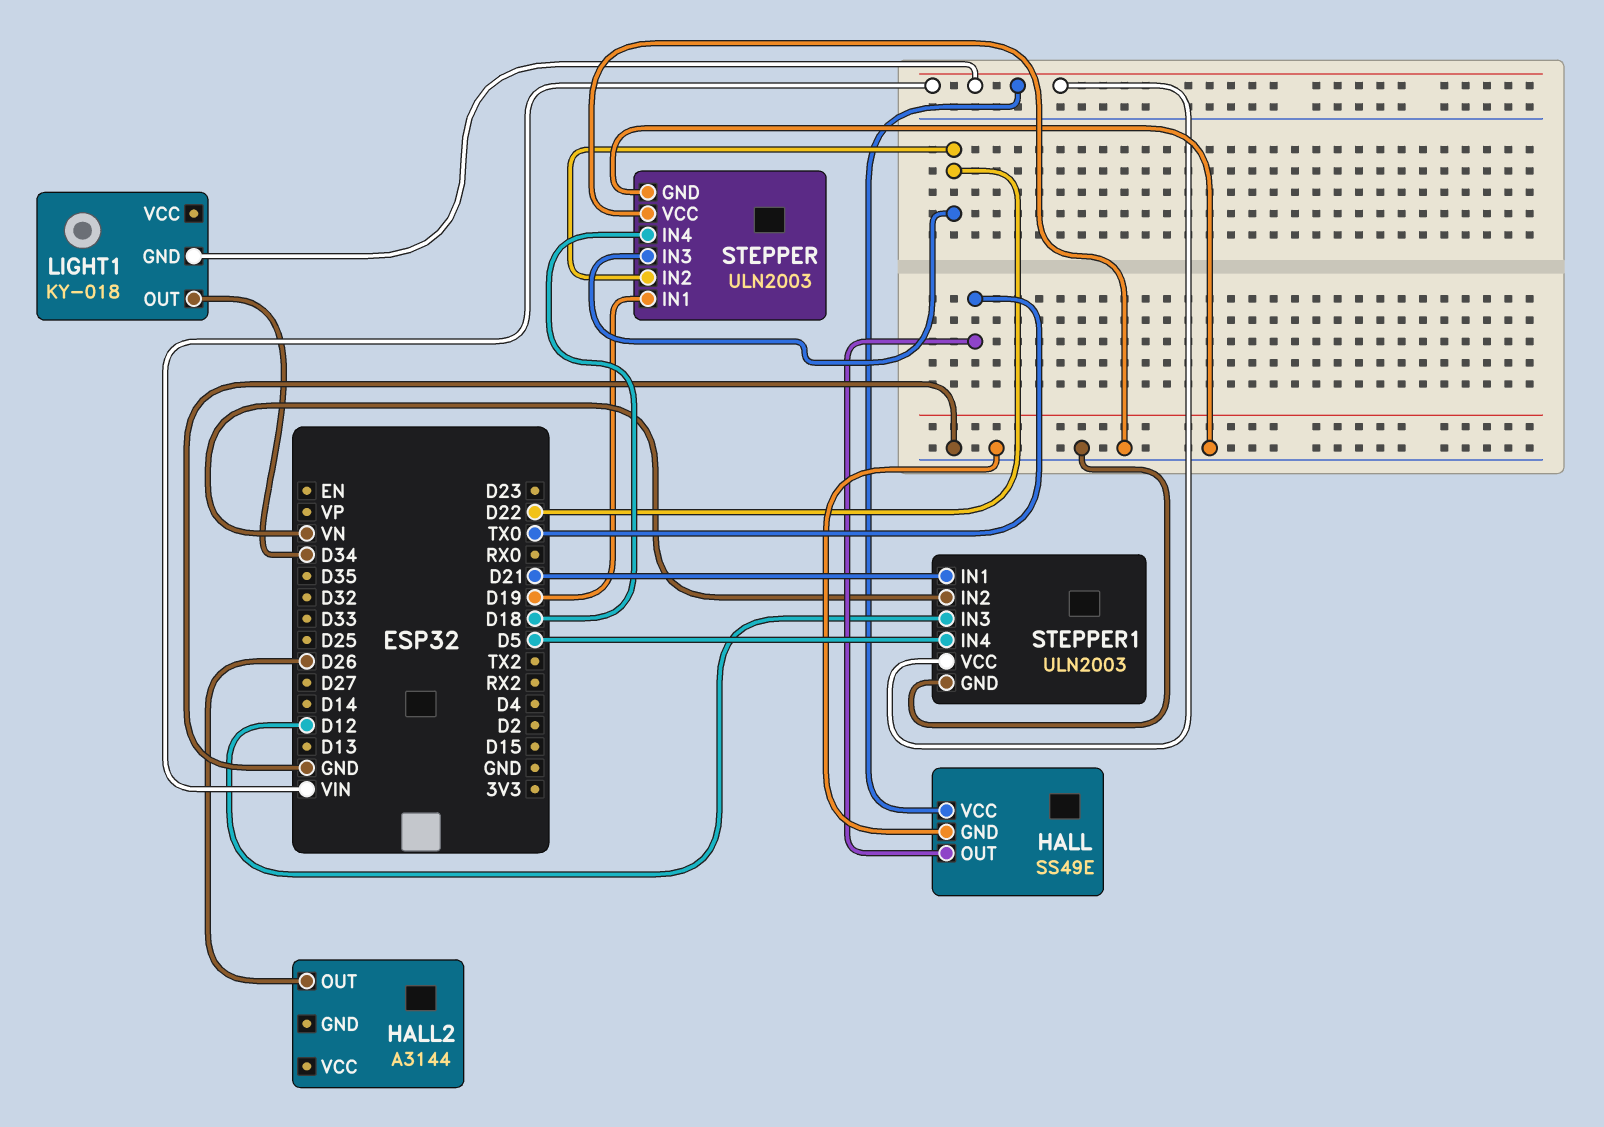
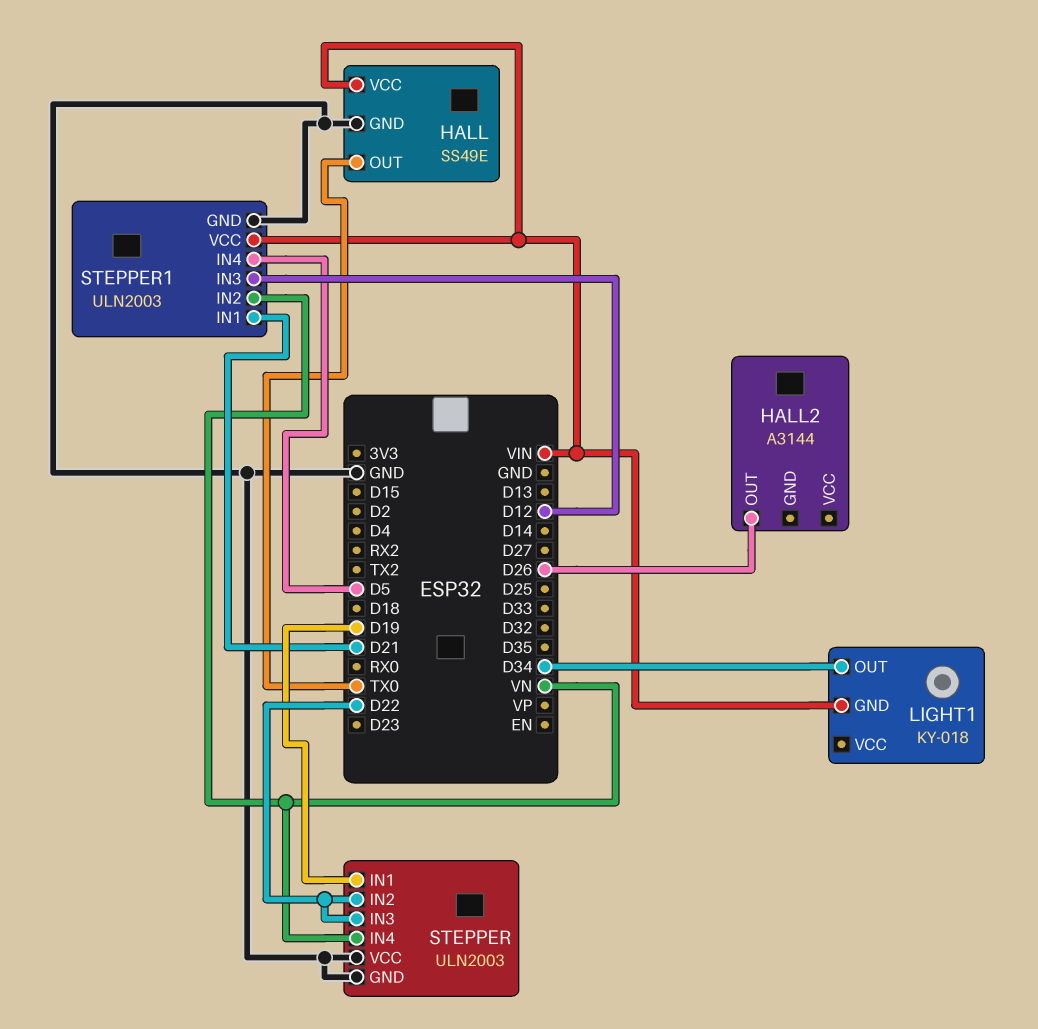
STEPPER pin IN4: D18 -> VN

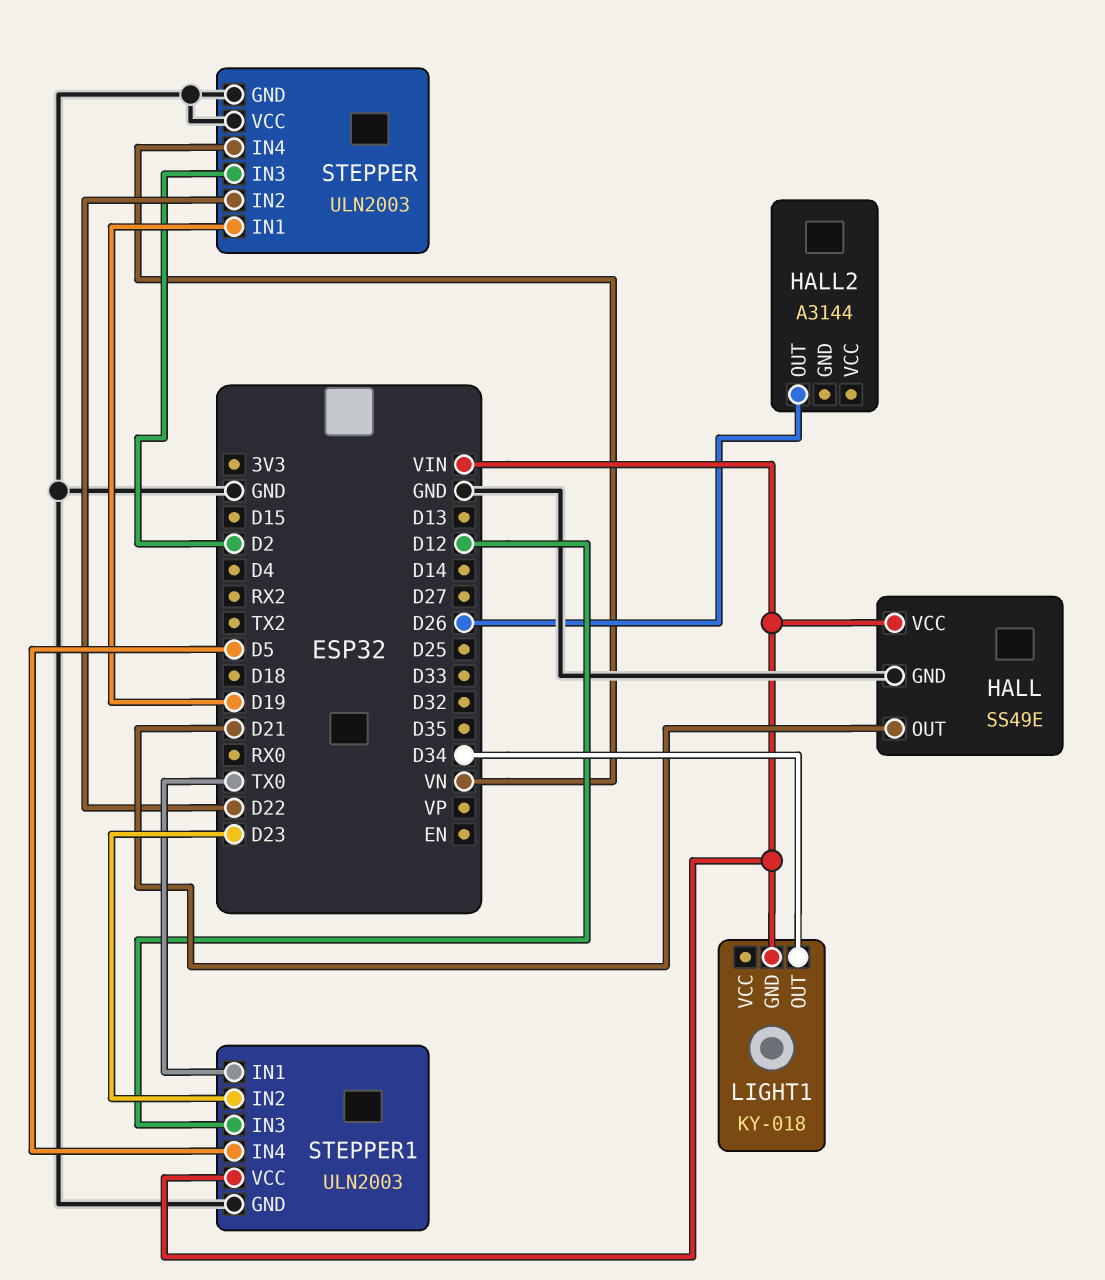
HALL pin OUT: TX0 -> D21
STEPPER pin IN3: D22 -> D2
STEPPER1 pin IN1: D21 -> TX0
STEPPER1 pin IN2: VN -> D23

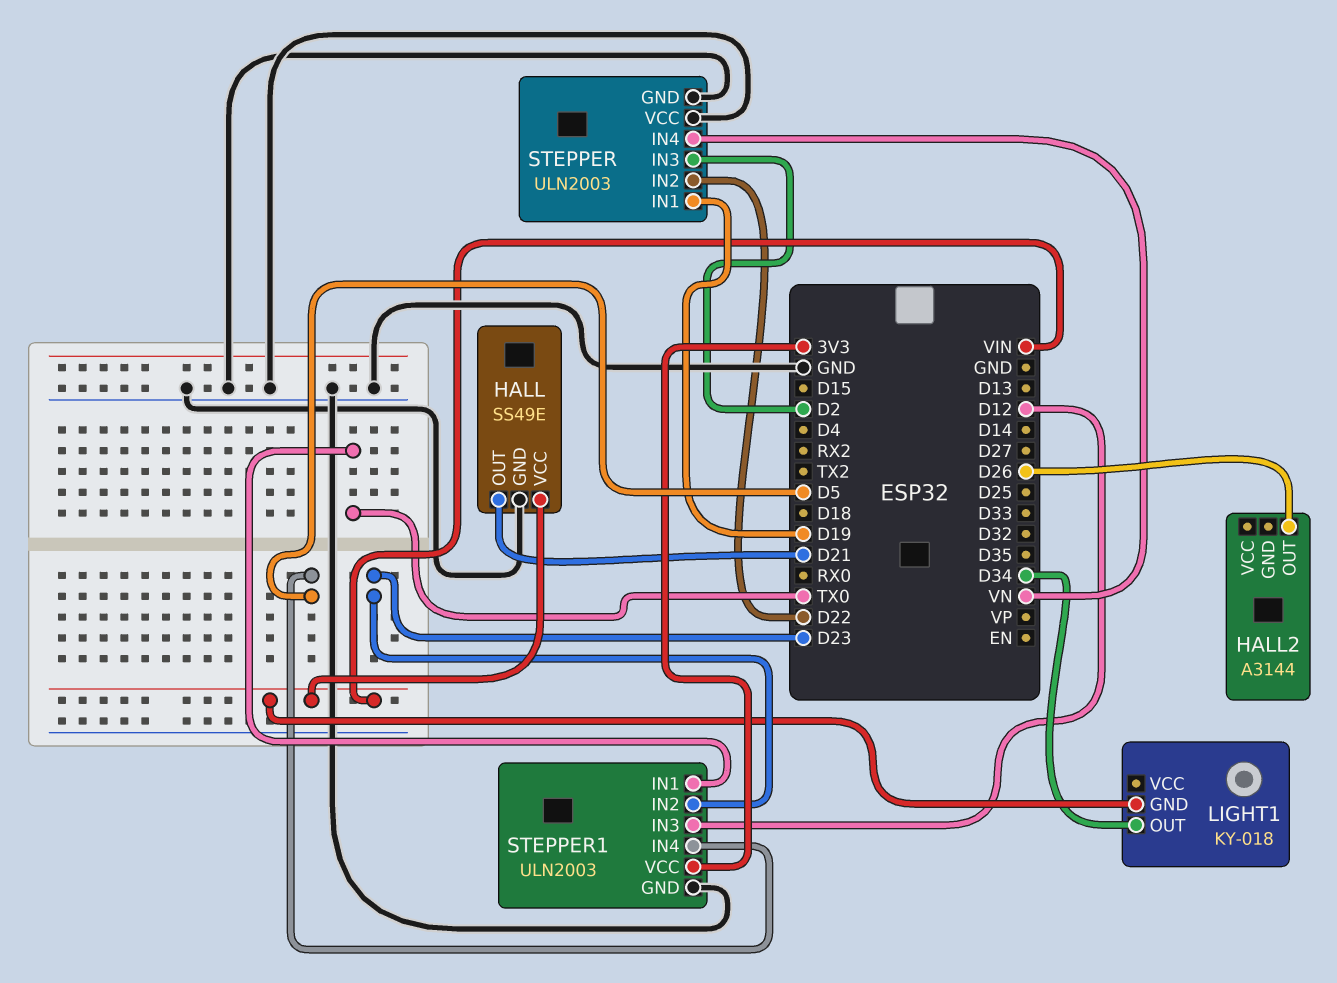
STEPPER1 pin VCC: VIN -> 3V3

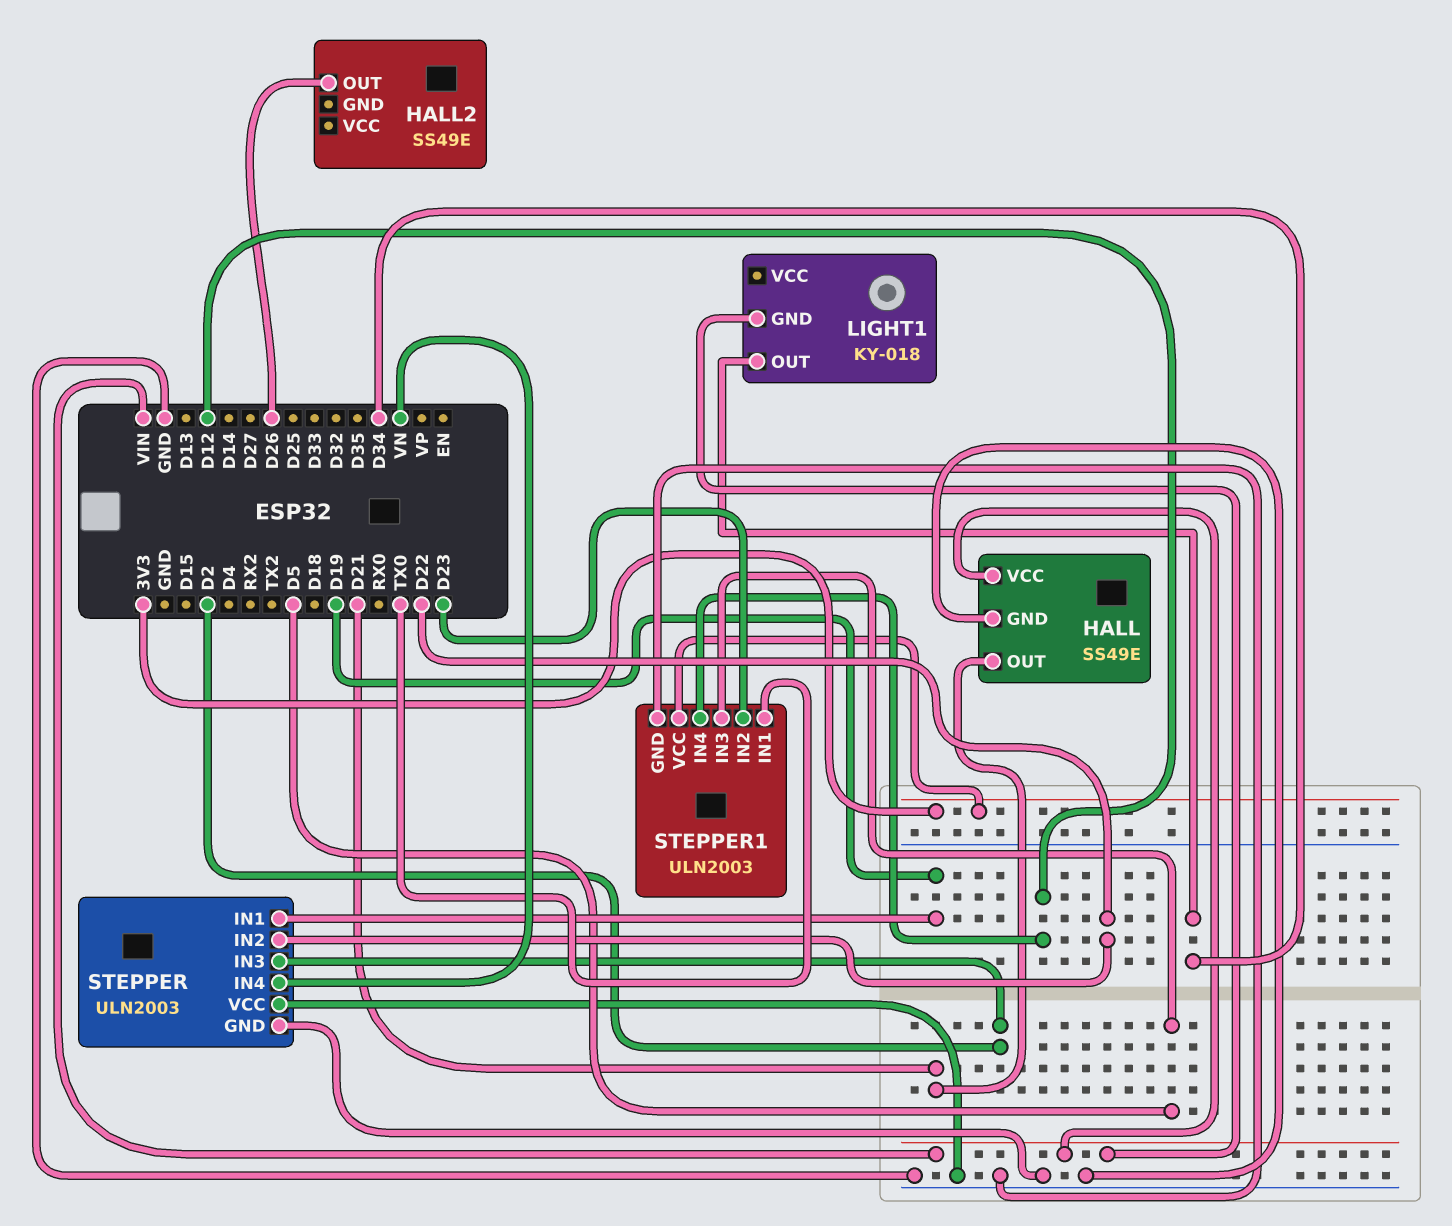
HALL2: A3144 -> SS49E
STEPPER1 pin IN3: D12 -> D5
STEPPER1 pin IN4: D5 -> D12

